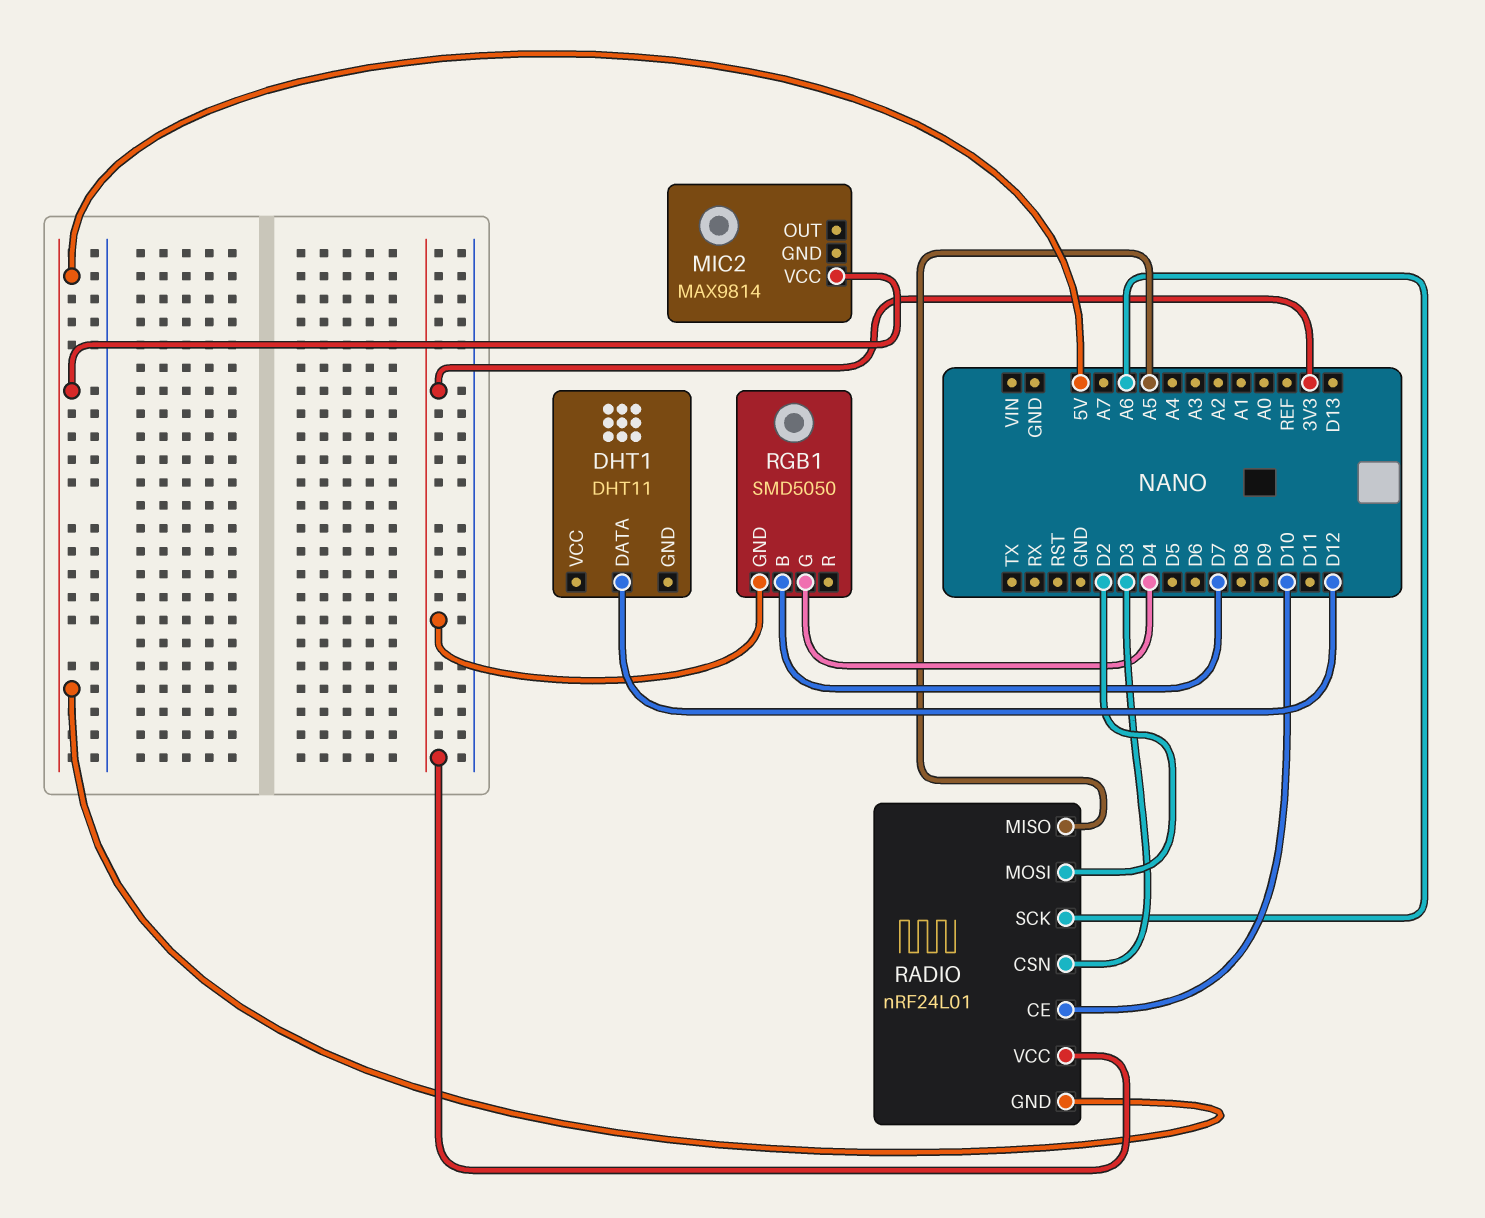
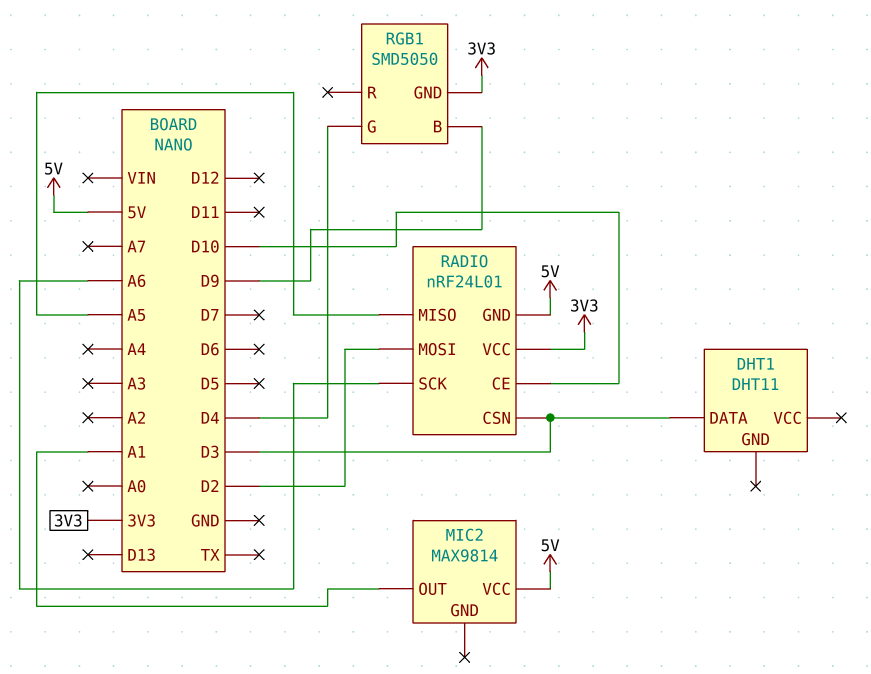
DHT1 pin DATA: D12 -> D3
MIC2 pin OUT: none -> A1
RGB1 pin B: D7 -> D9

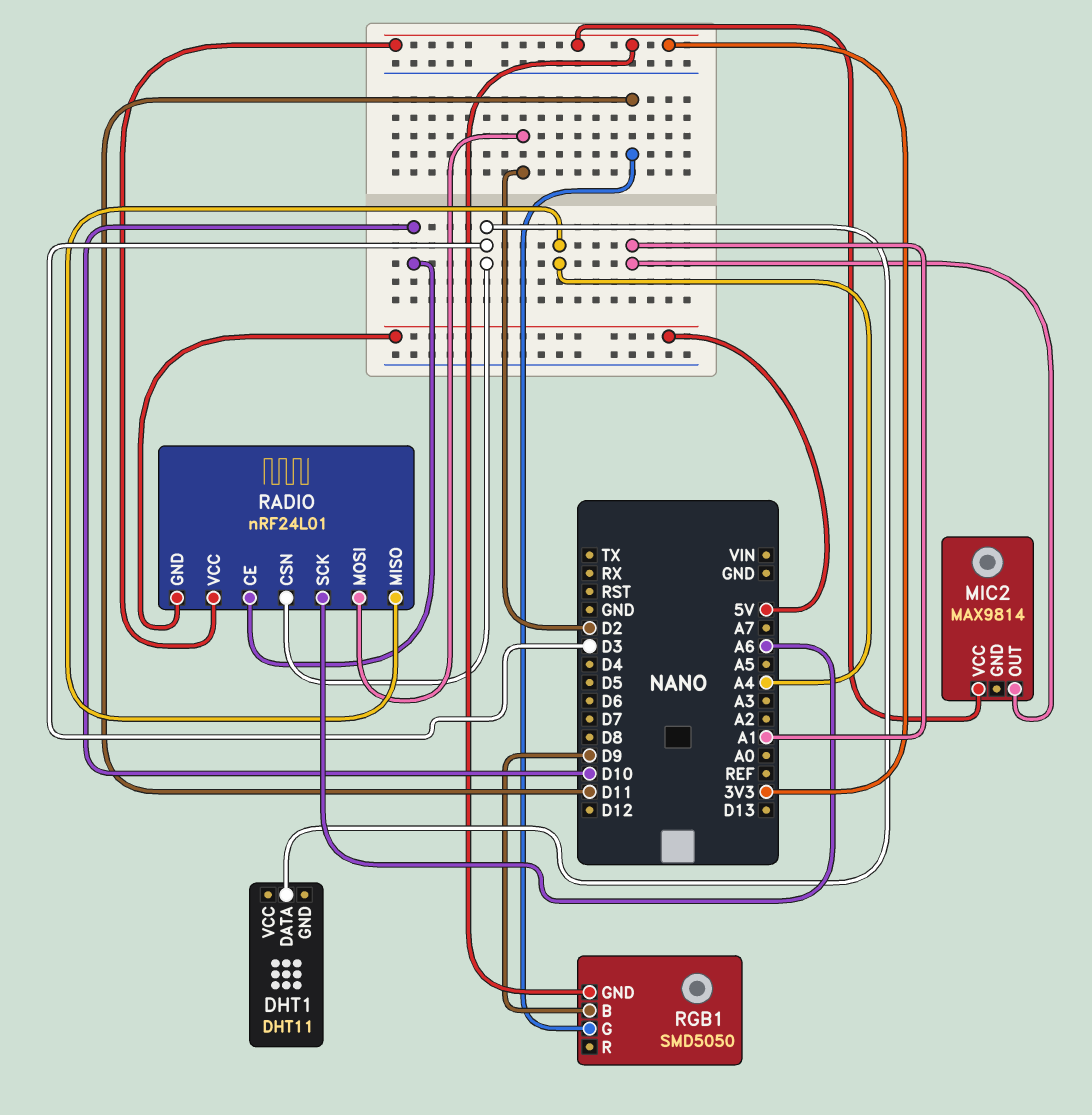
MIC2 pin VCC: 5V -> 3V3
RADIO pin MISO: A5 -> A4
RGB1 pin G: D4 -> D11

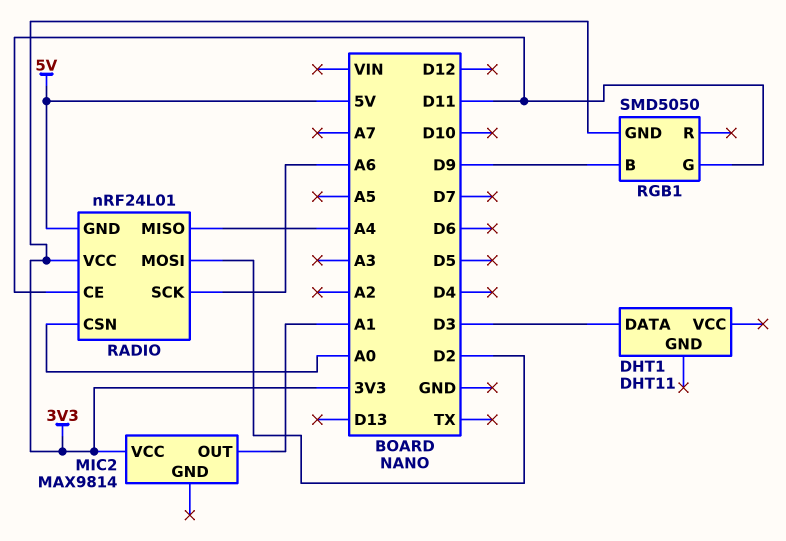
RADIO pin CE: D10 -> D11
RADIO pin CSN: D3 -> A0

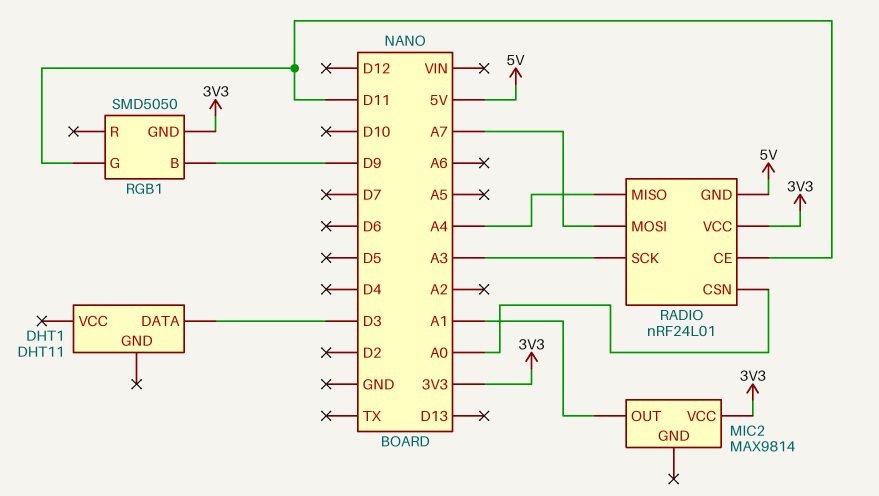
RADIO pin MOSI: D2 -> A7
RADIO pin SCK: A6 -> A3

